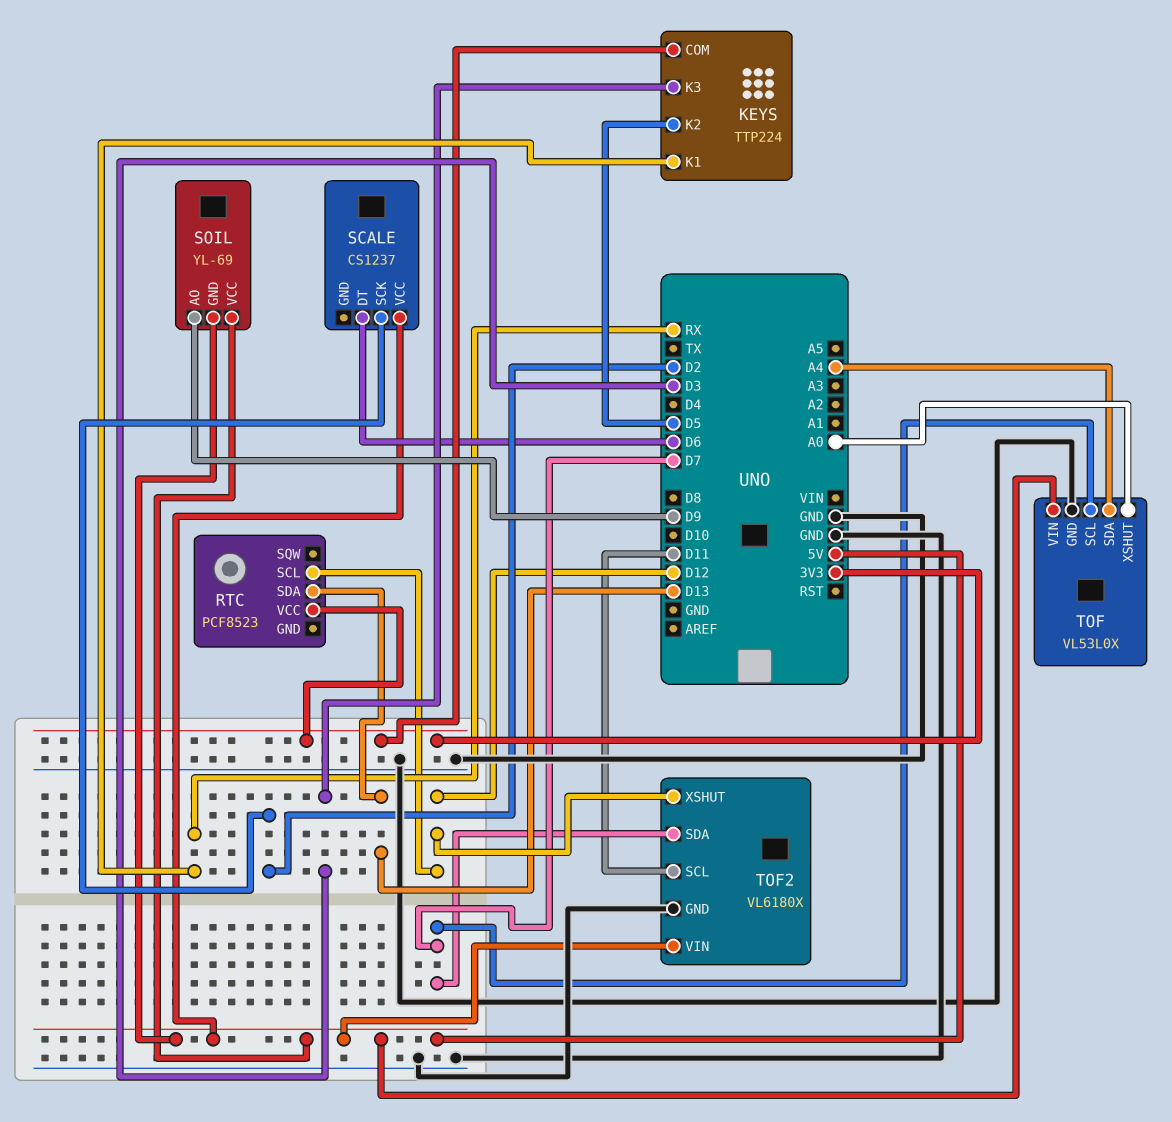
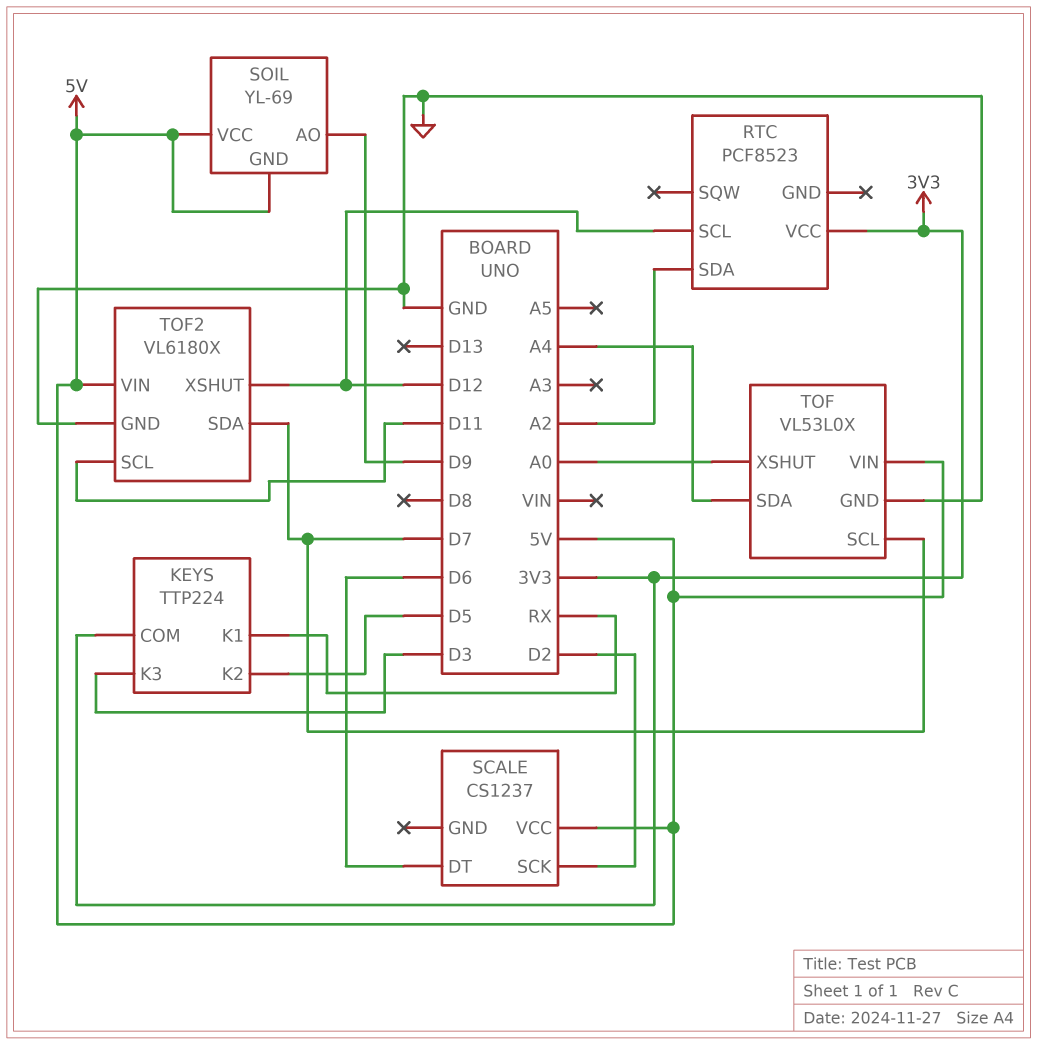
RTC pin SDA: D13 -> A2

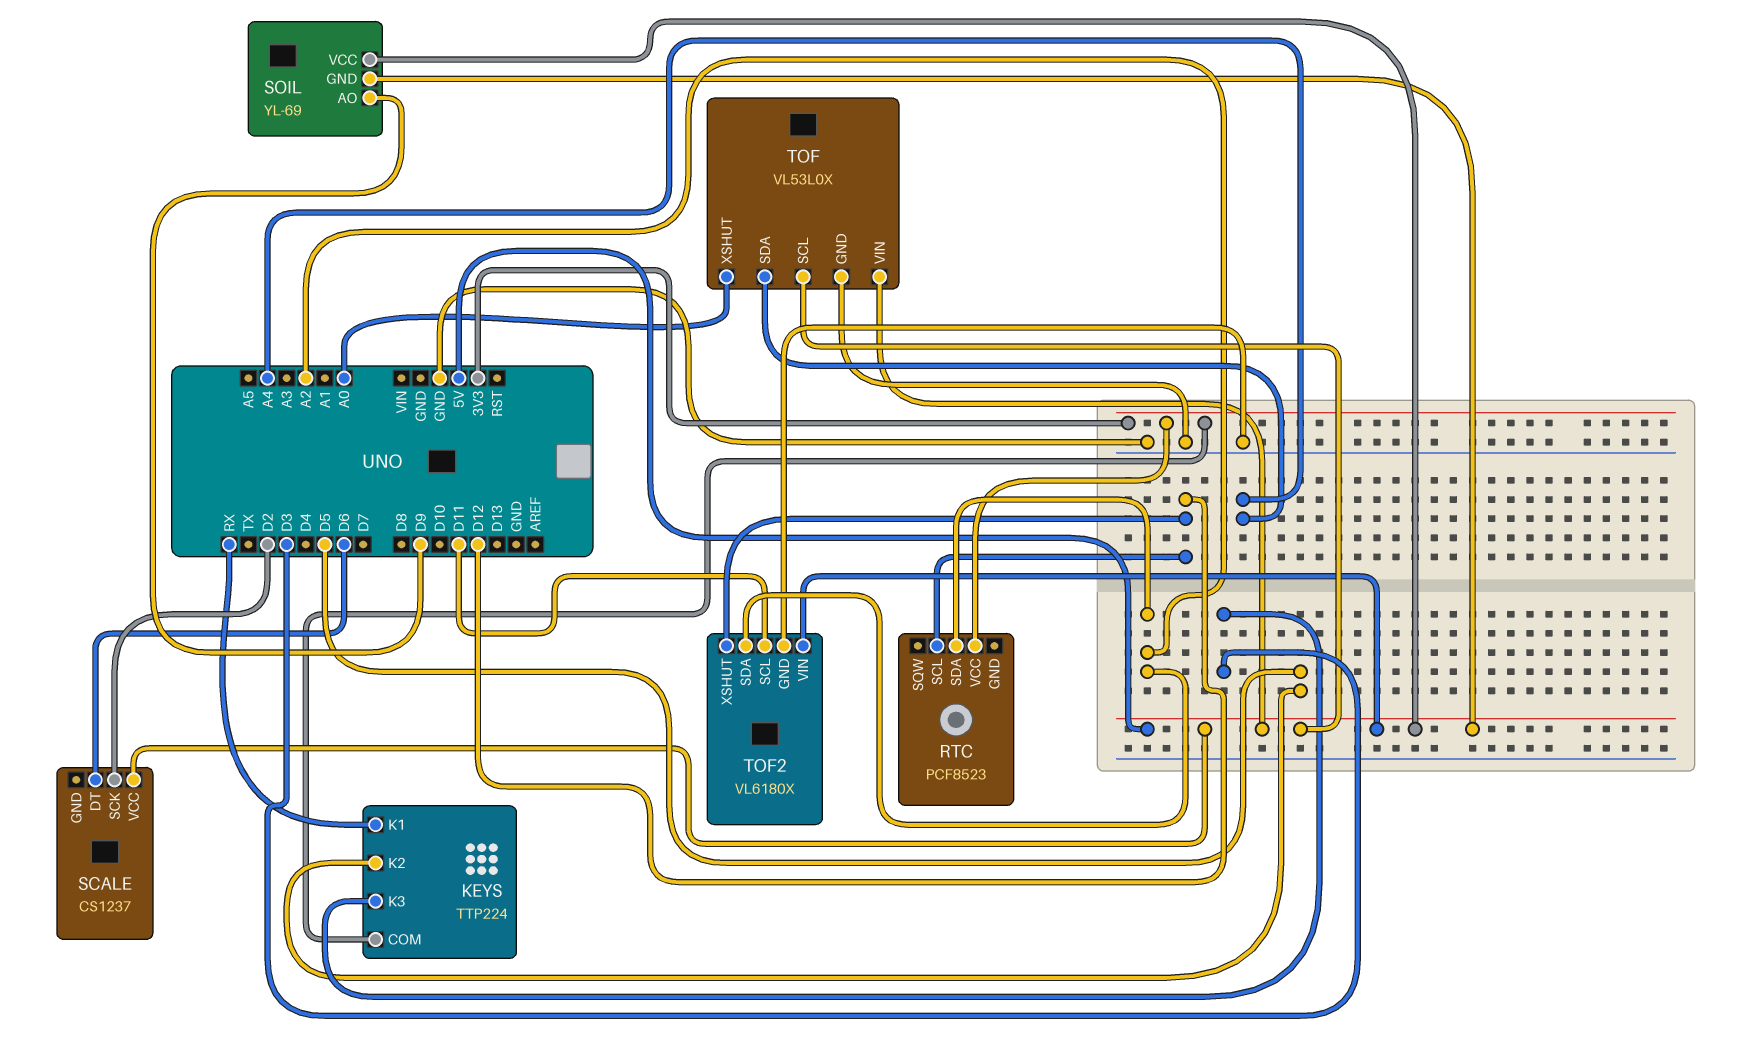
TOF pin SCL: D7 -> 5V
TOF2 pin SDA: D7 -> A2

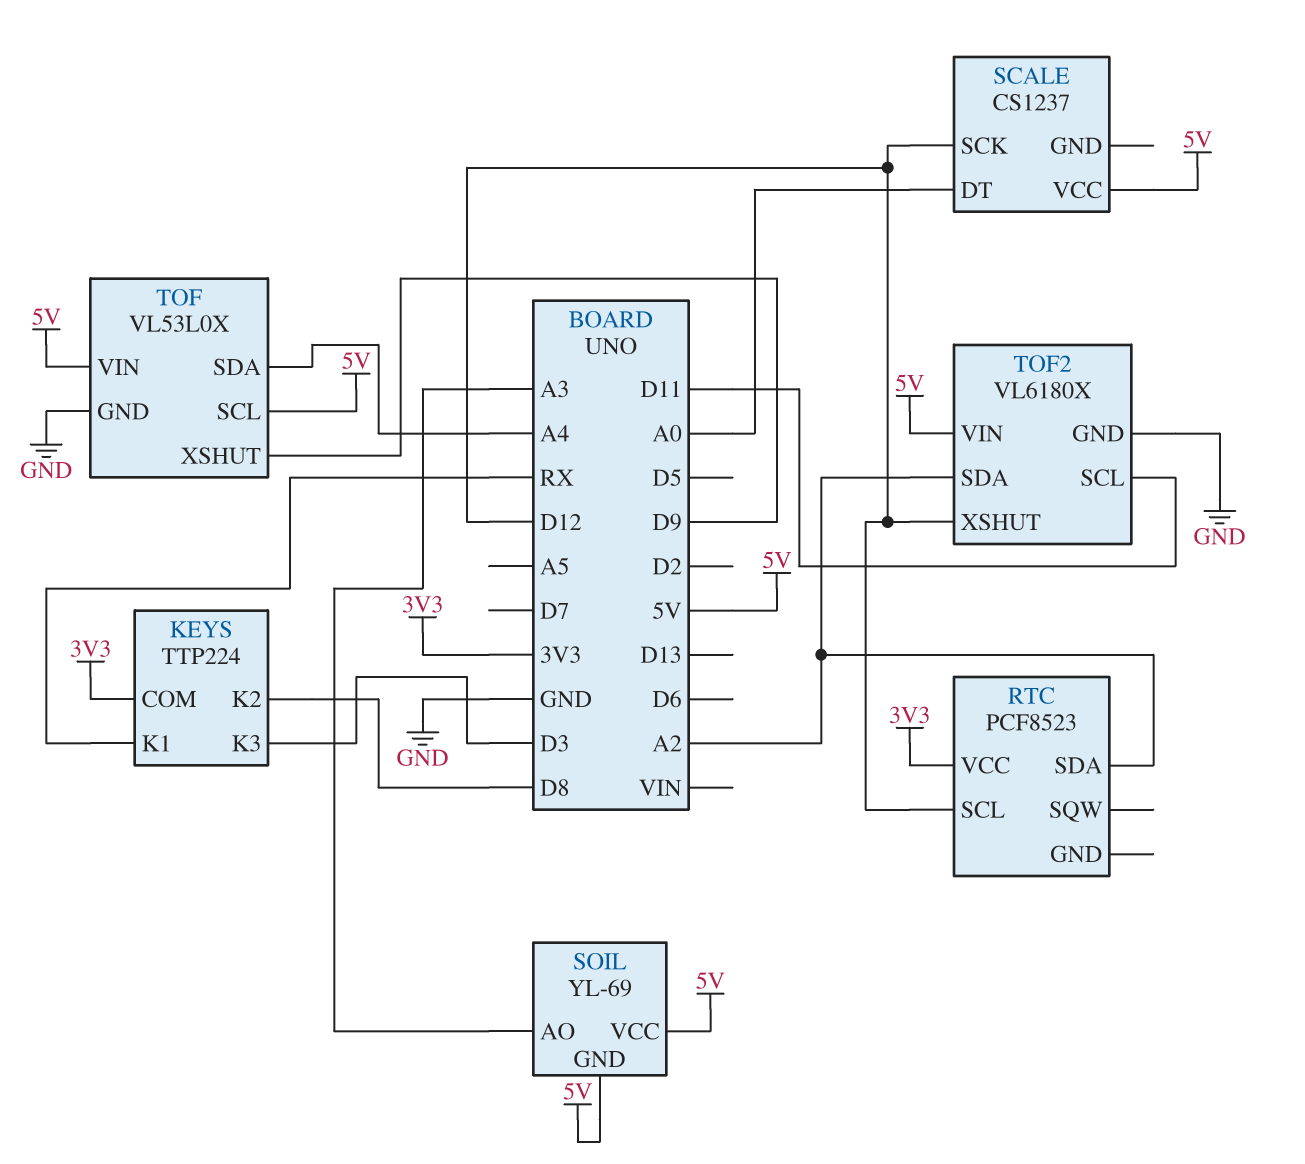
KEYS pin K2: D5 -> D8
SCALE pin DT: D6 -> A0
SCALE pin SCK: D2 -> D12
SOIL pin AO: D9 -> A3
TOF pin XSHUT: A0 -> D9

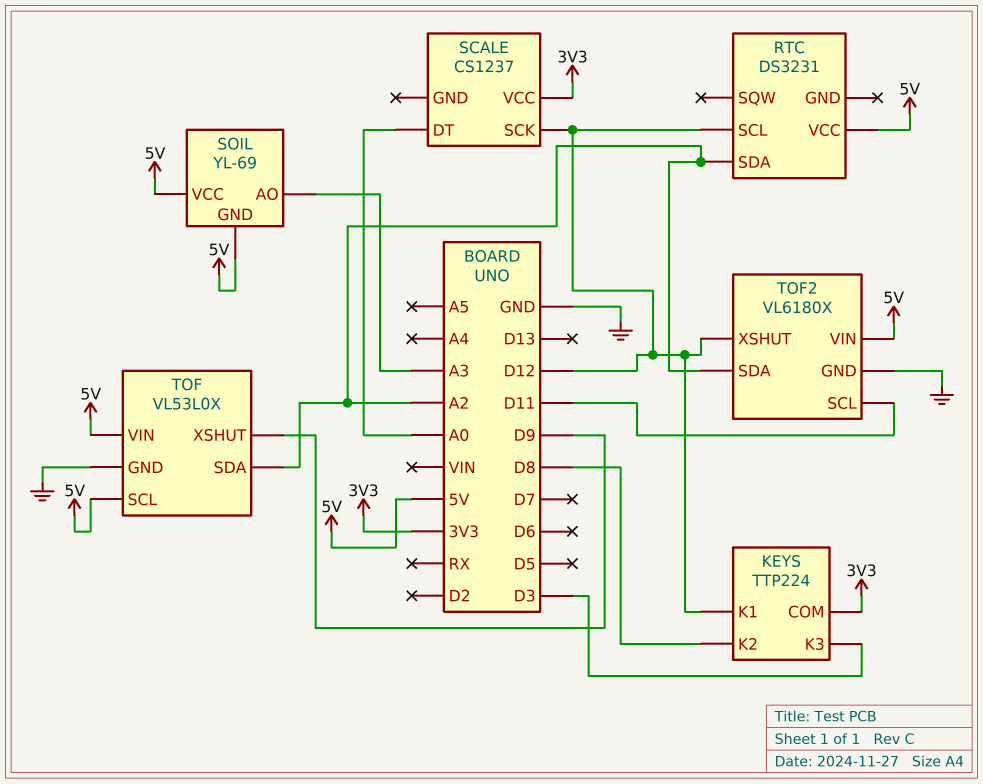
KEYS pin K1: RX -> D12
RTC: PCF8523 -> DS3231
RTC pin VCC: 3V3 -> 5V
SCALE pin VCC: 5V -> 3V3
TOF pin SDA: A4 -> A2

